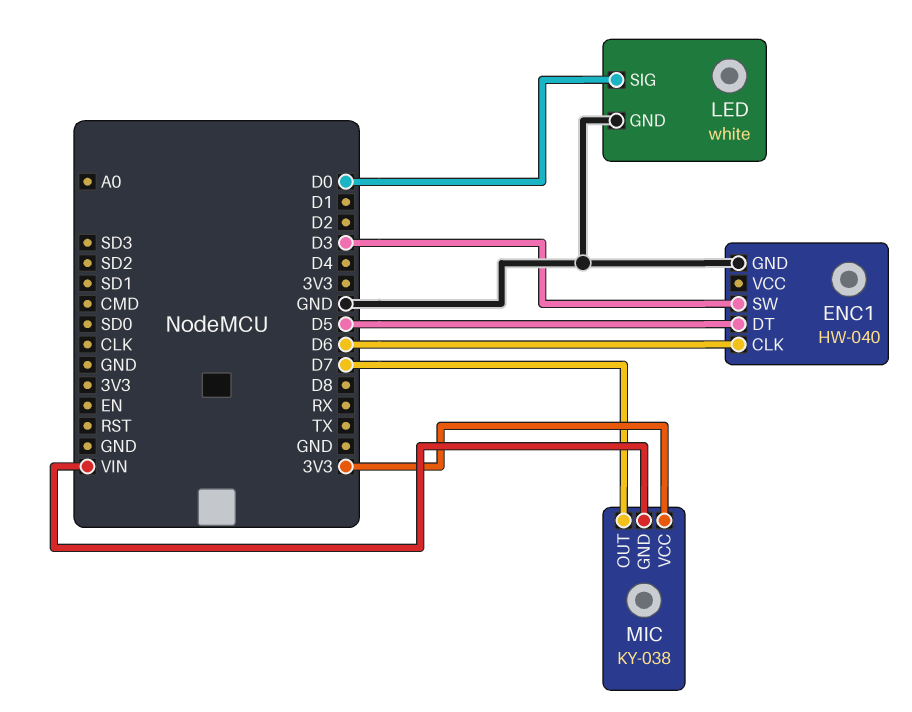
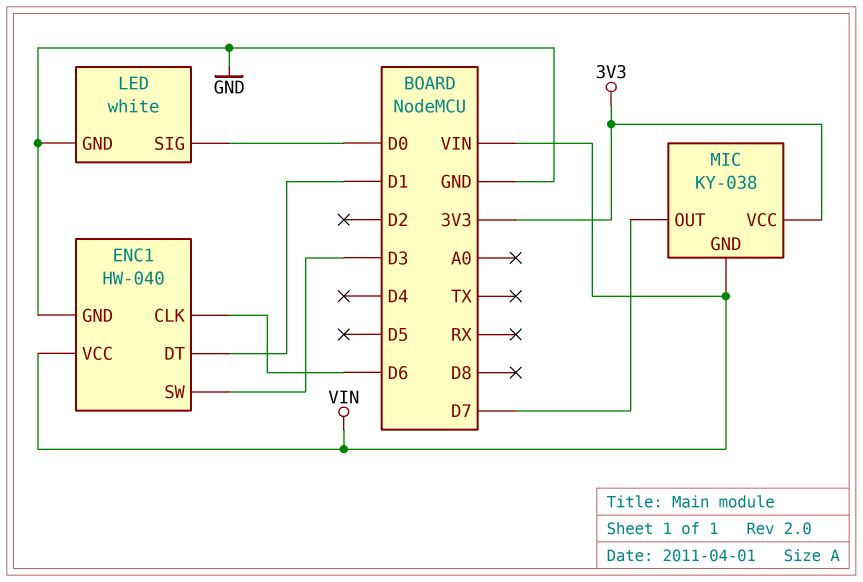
ENC1 pin DT: D5 -> D1
ENC1 pin VCC: none -> VIN

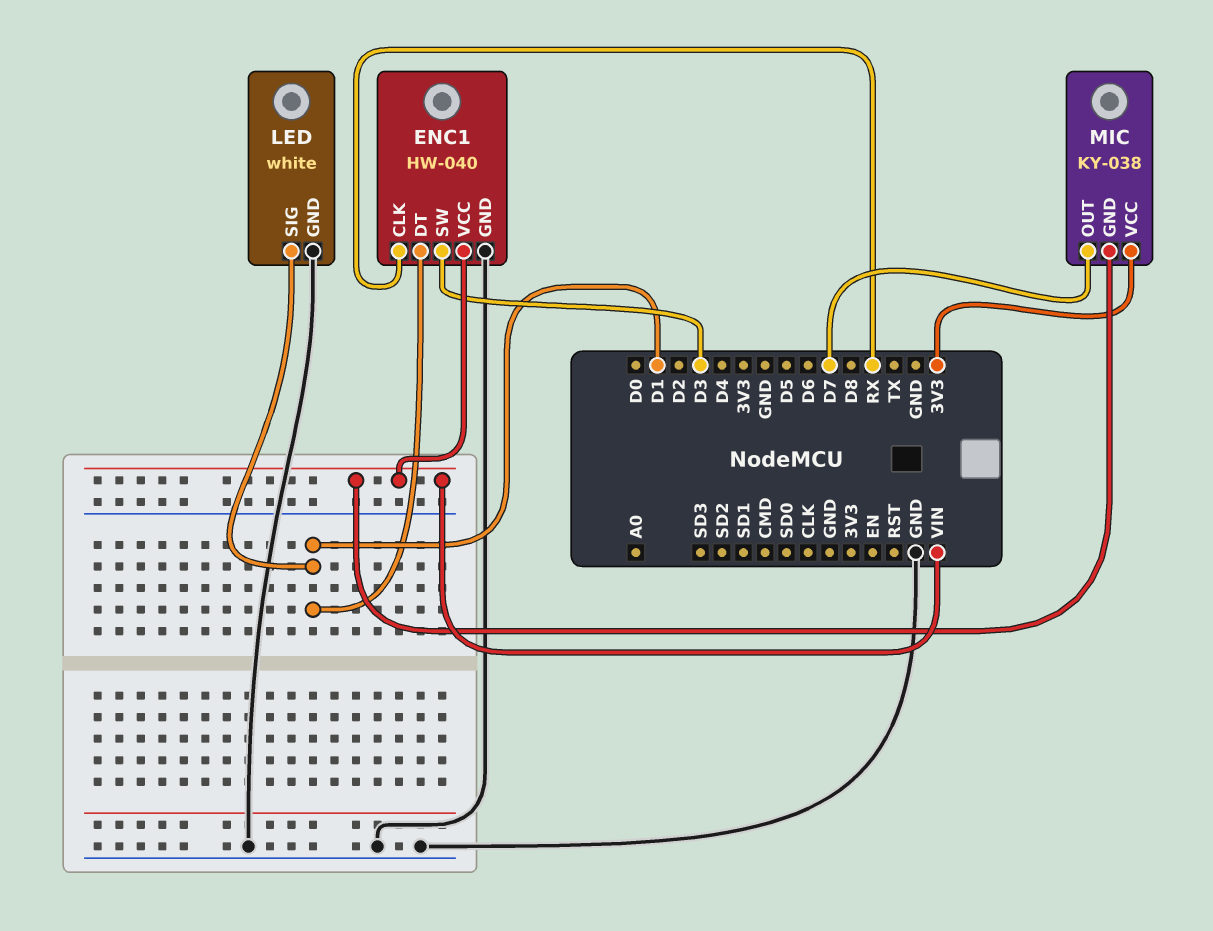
ENC1 pin CLK: D6 -> RX
LED pin SIG: D0 -> D1

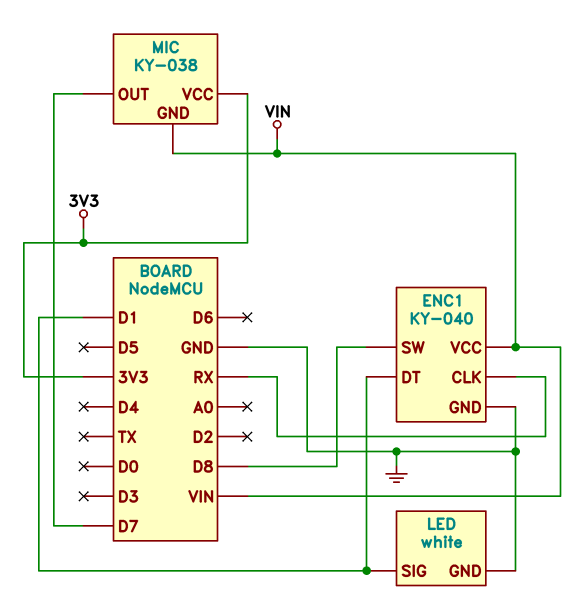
ENC1: HW-040 -> KY-040
ENC1 pin SW: D3 -> D8

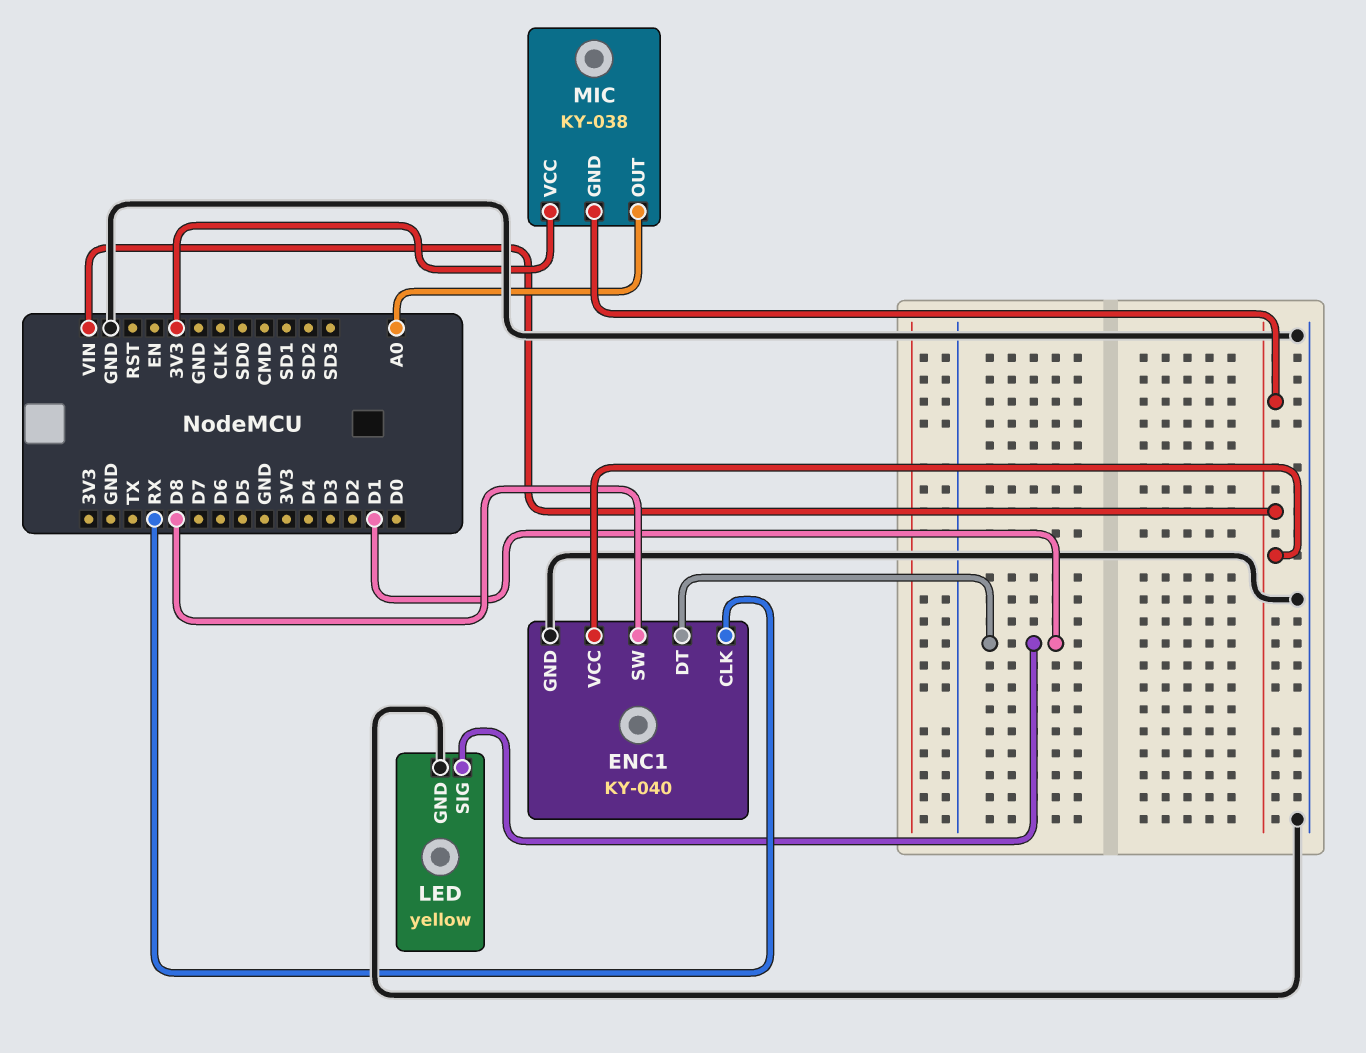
LED: white -> yellow
MIC pin OUT: D7 -> A0

